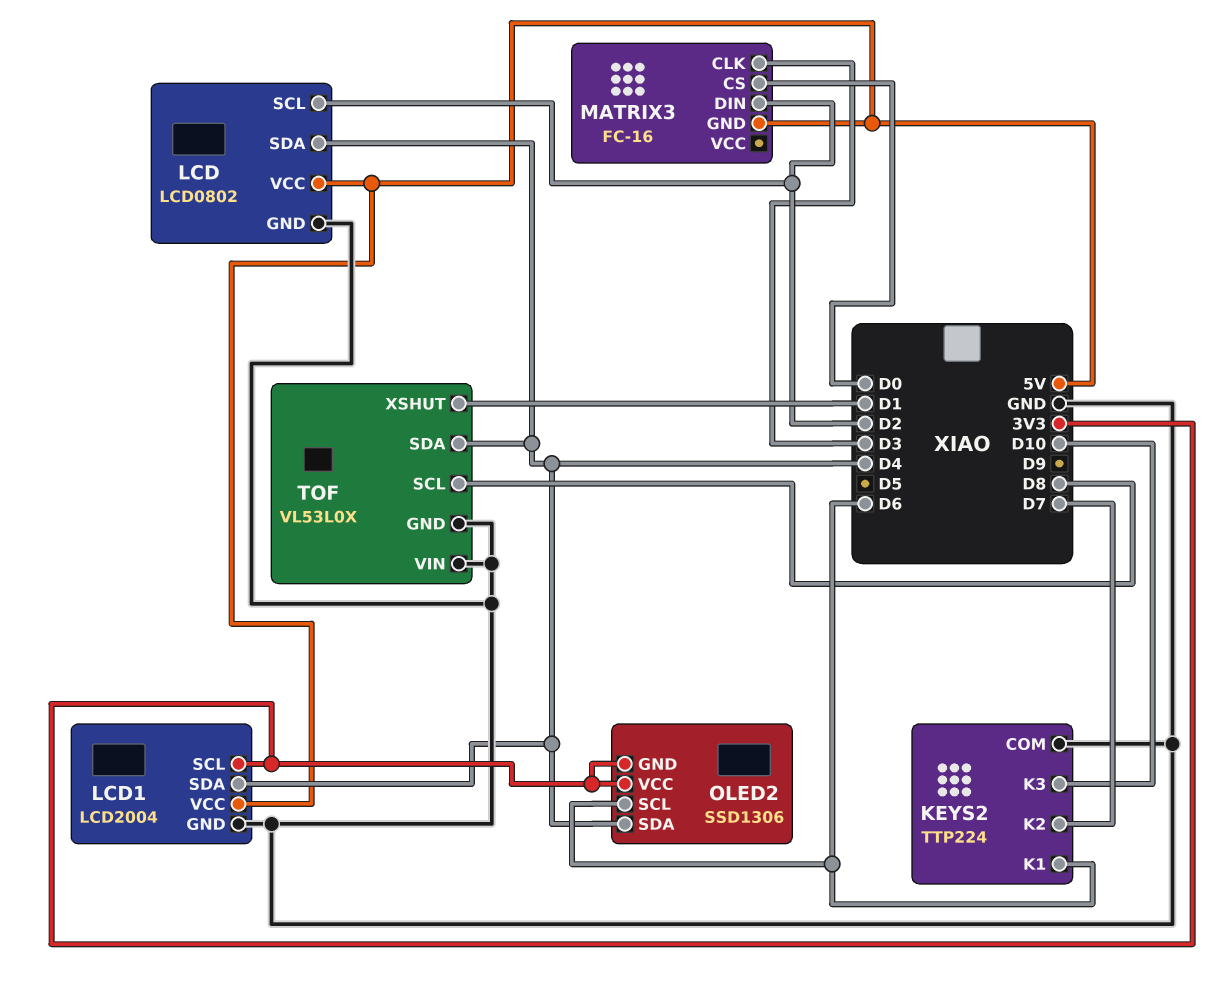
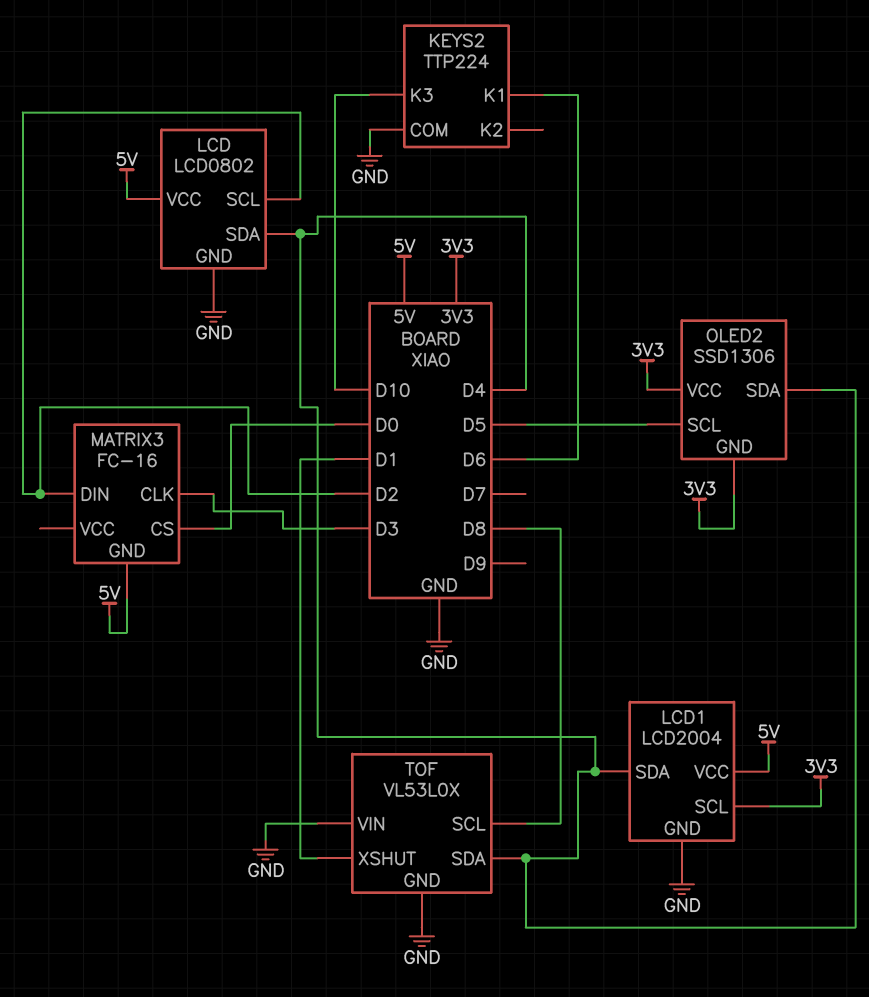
KEYS2 pin K2: D7 -> none
OLED2 pin SCL: D6 -> D5

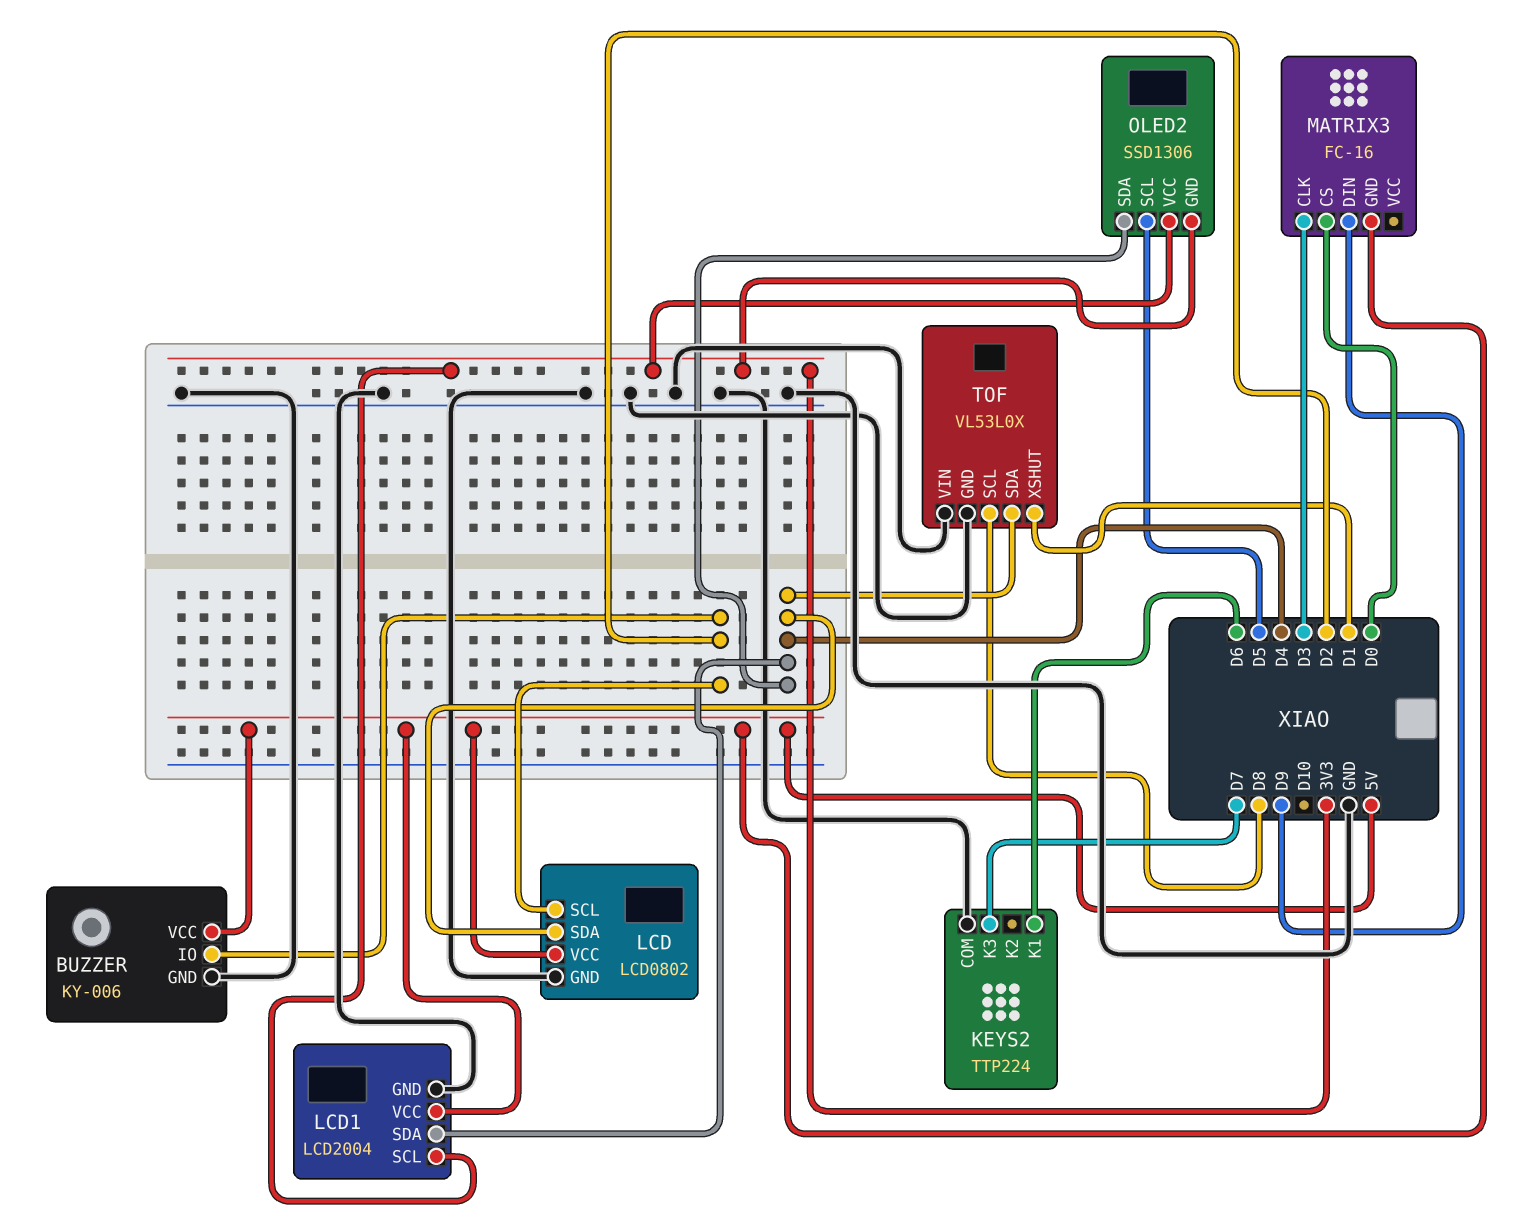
BUZZER: none -> KY-006
BUZZER pin GND: none -> GND
BUZZER pin IO: none -> D2
BUZZER pin VCC: none -> 5V
KEYS2 pin K3: D10 -> D7
MATRIX3 pin DIN: D2 -> D9

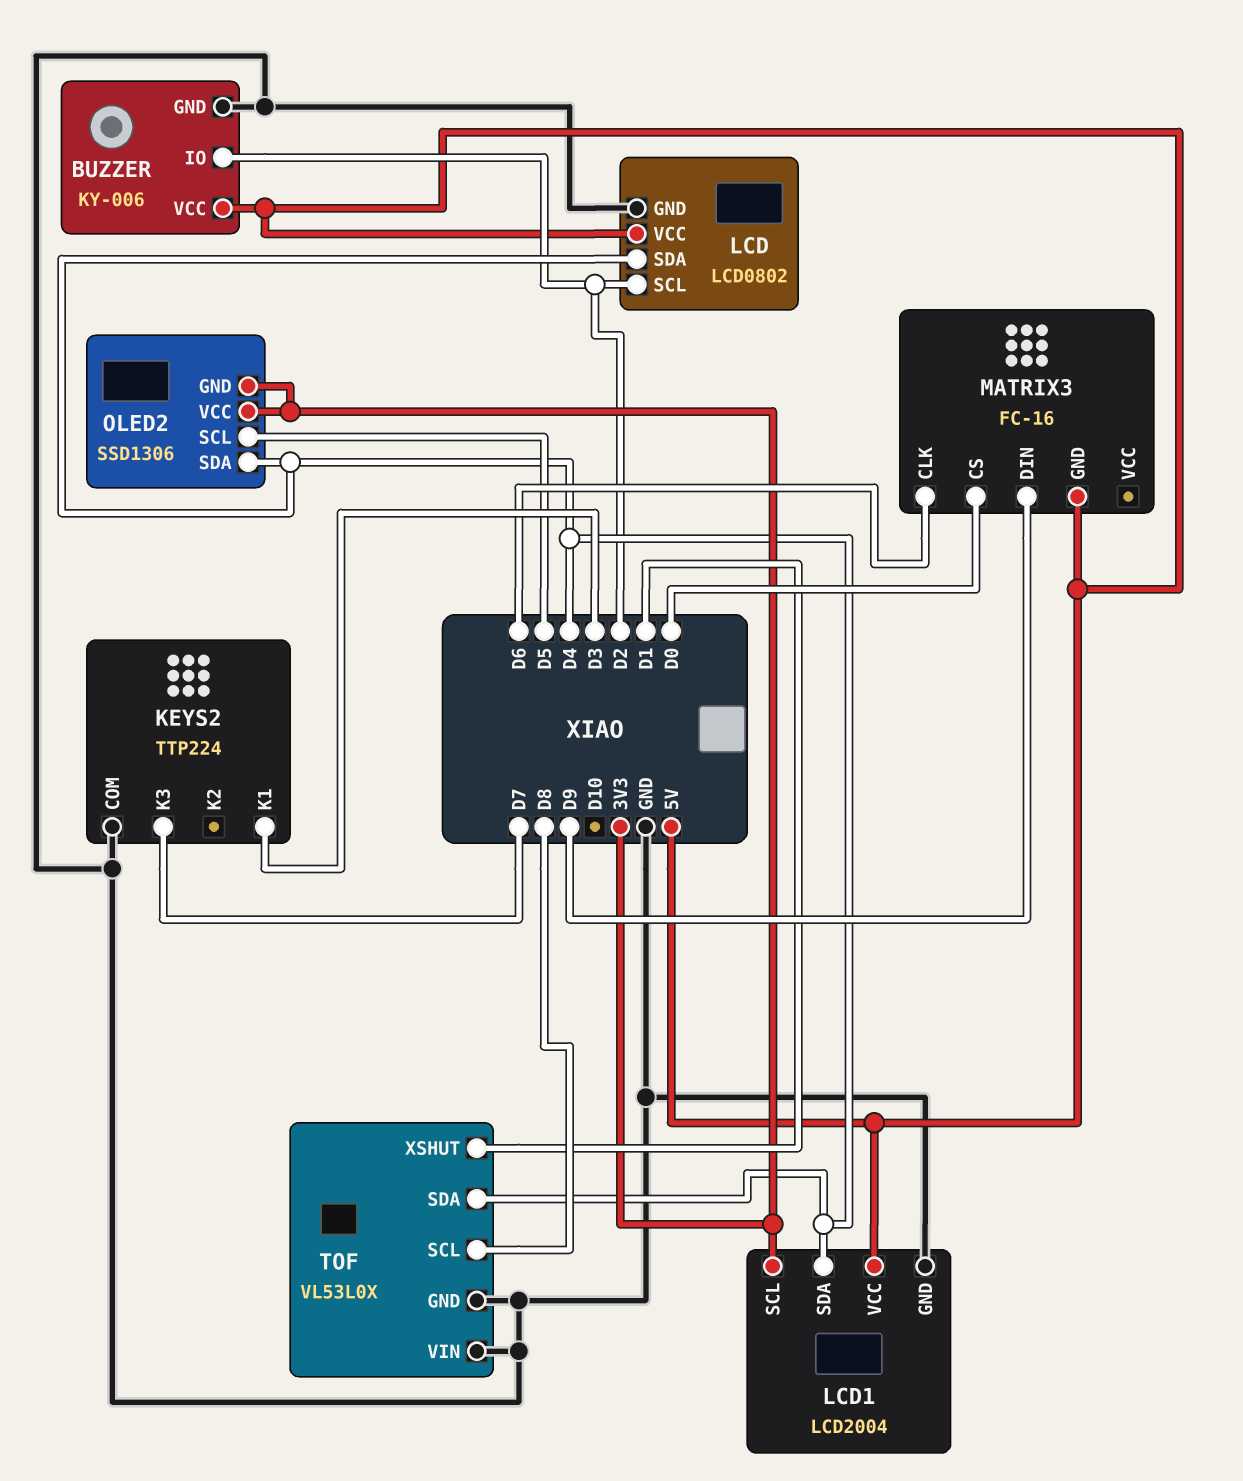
KEYS2 pin K1: D6 -> D3
MATRIX3 pin CLK: D3 -> D6

